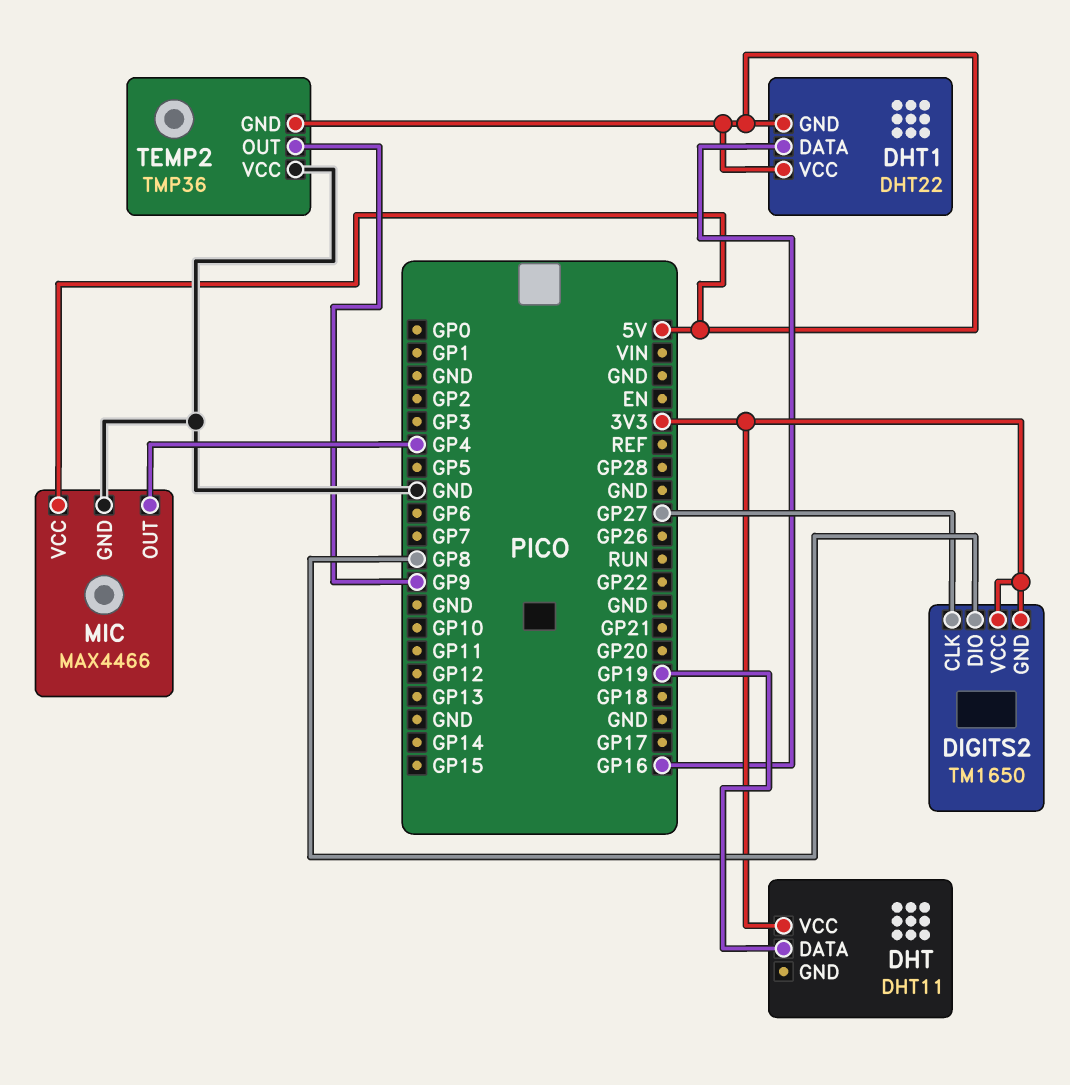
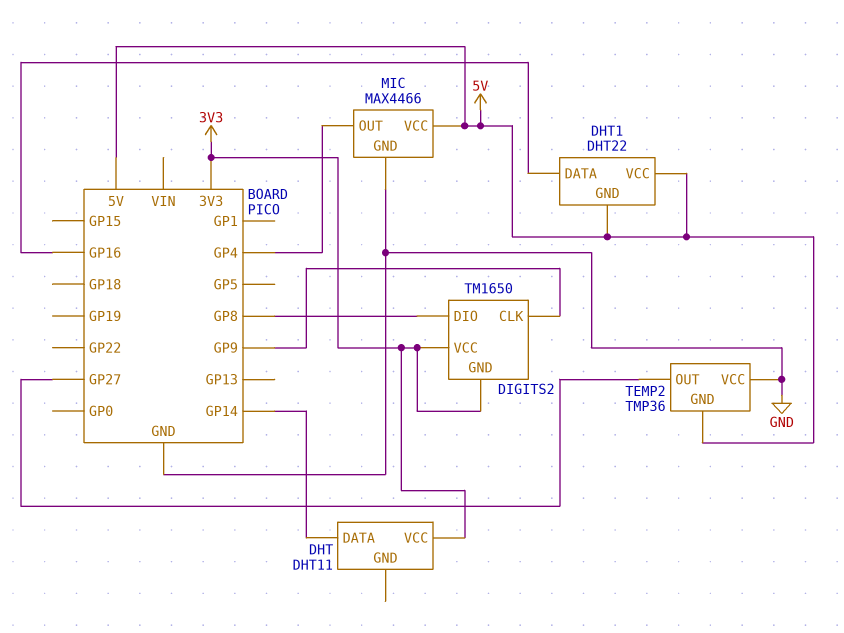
DHT pin DATA: GP19 -> GP14
DIGITS2 pin CLK: GP27 -> GP9
TEMP2 pin OUT: GP9 -> GP27

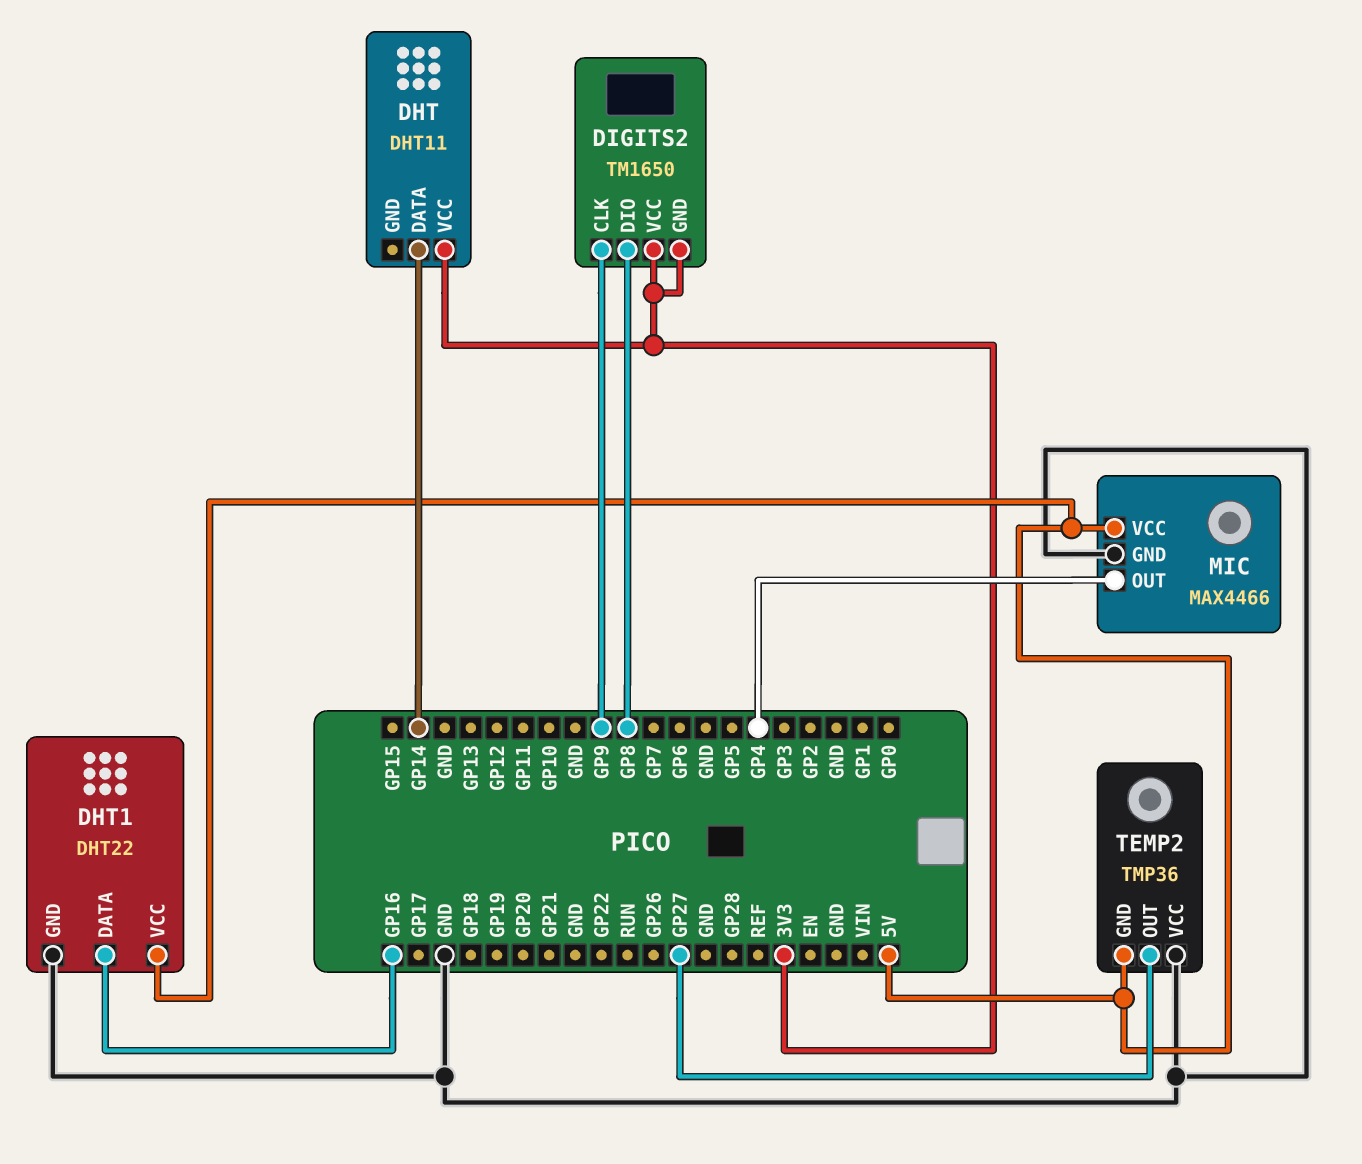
DHT1 pin GND: 5V -> GND

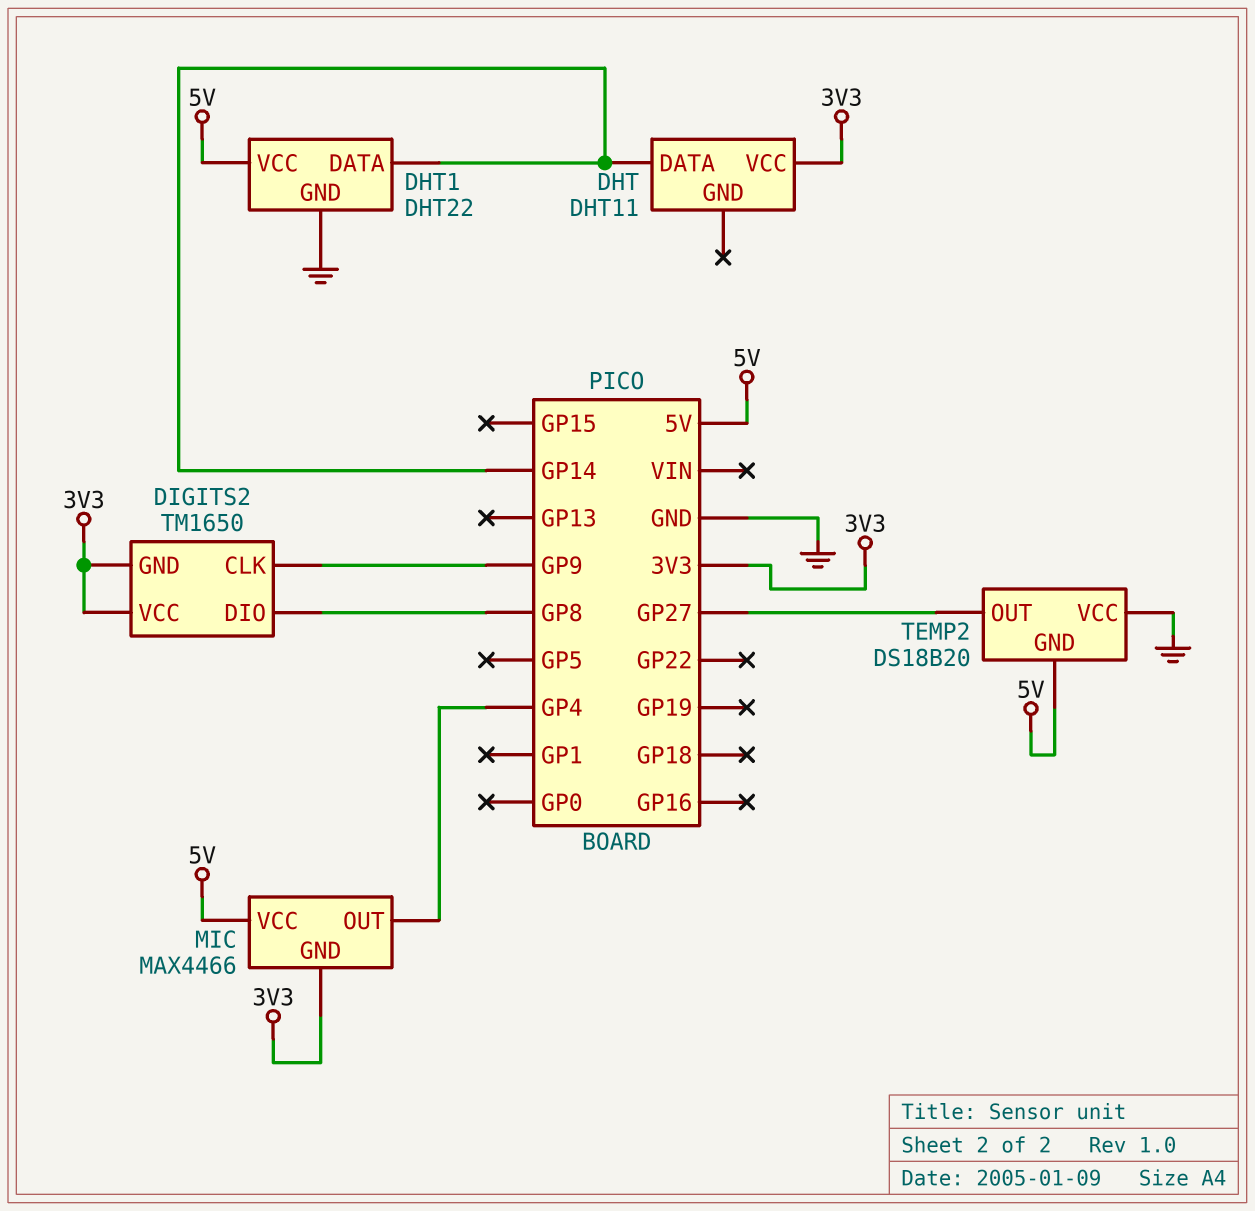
DHT1 pin DATA: GP16 -> GP14
MIC pin GND: GND -> 3V3
TEMP2: TMP36 -> DS18B20

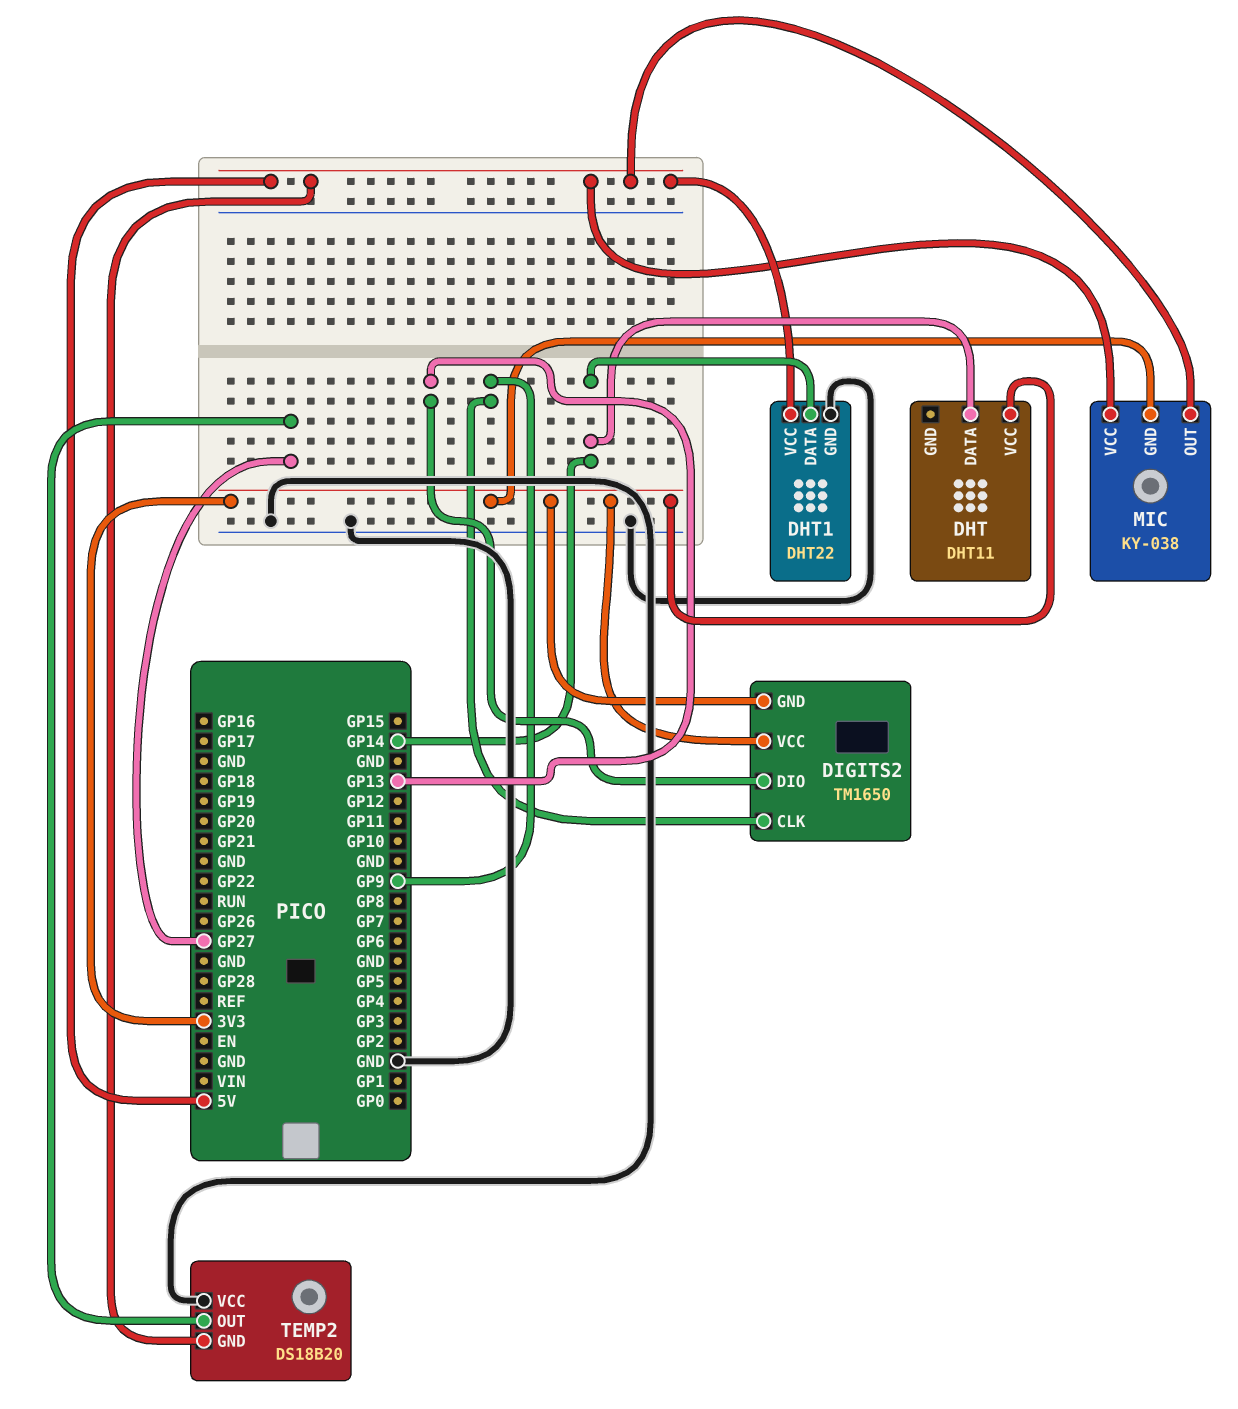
DIGITS2 pin DIO: GP8 -> GP13
MIC: MAX4466 -> KY-038
MIC pin OUT: GP4 -> 5V

